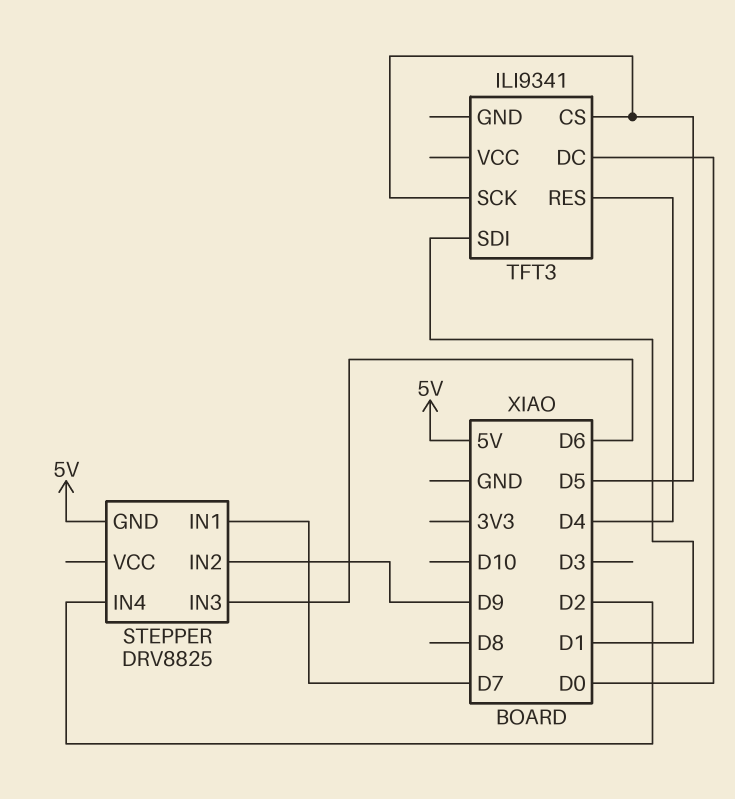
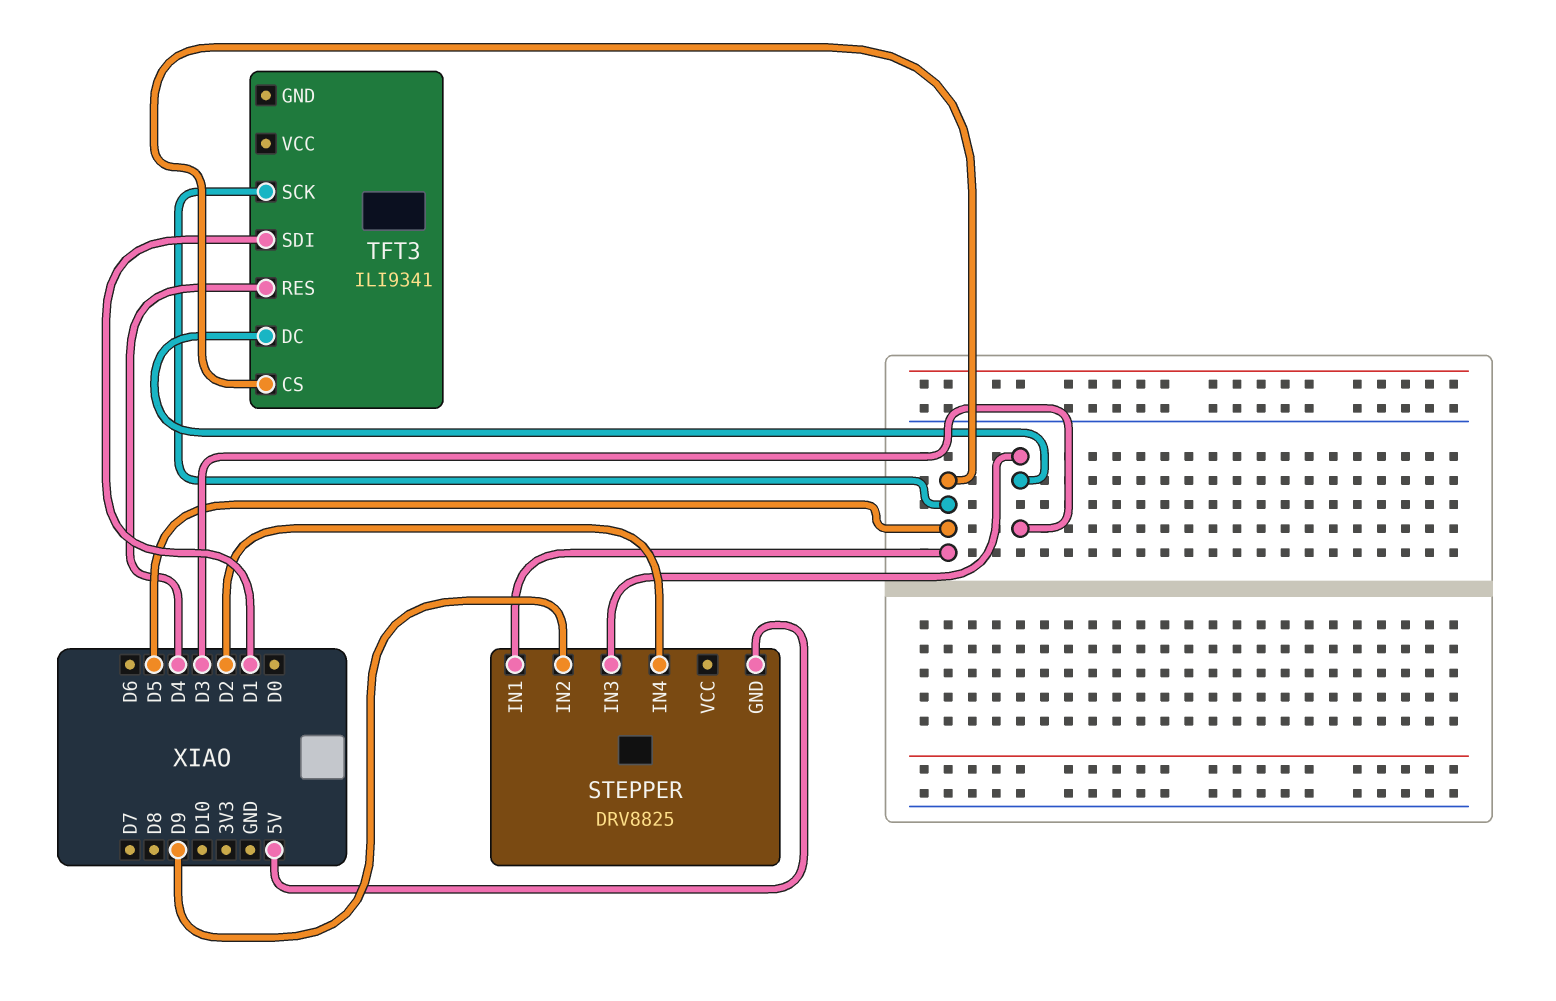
STEPPER pin IN1: D7 -> D5
STEPPER pin IN3: D6 -> D3
TFT3 pin DC: D0 -> D3

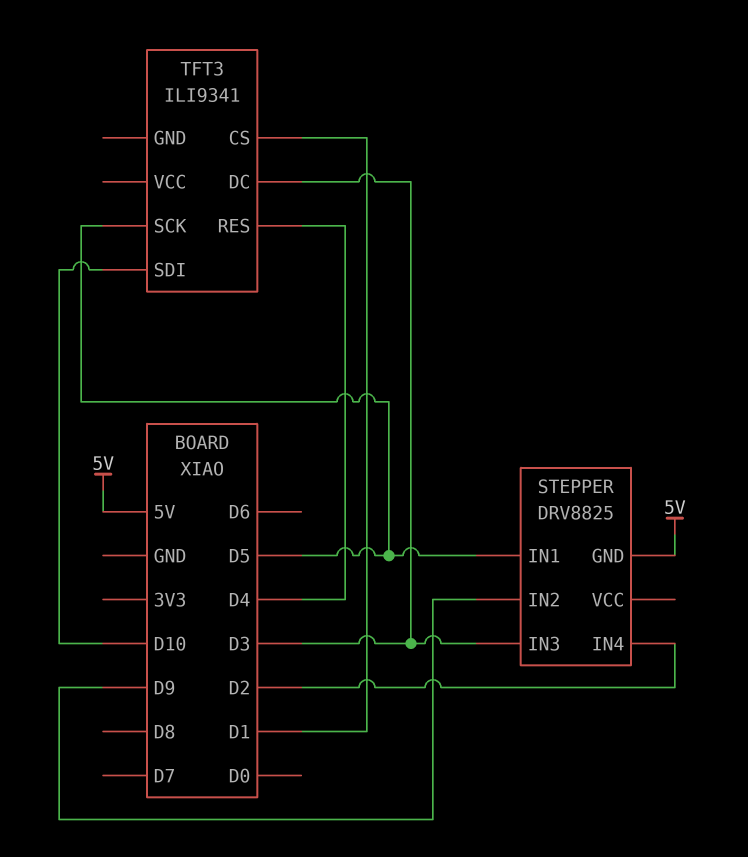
TFT3 pin CS: D5 -> D1
TFT3 pin SDI: D1 -> D10

